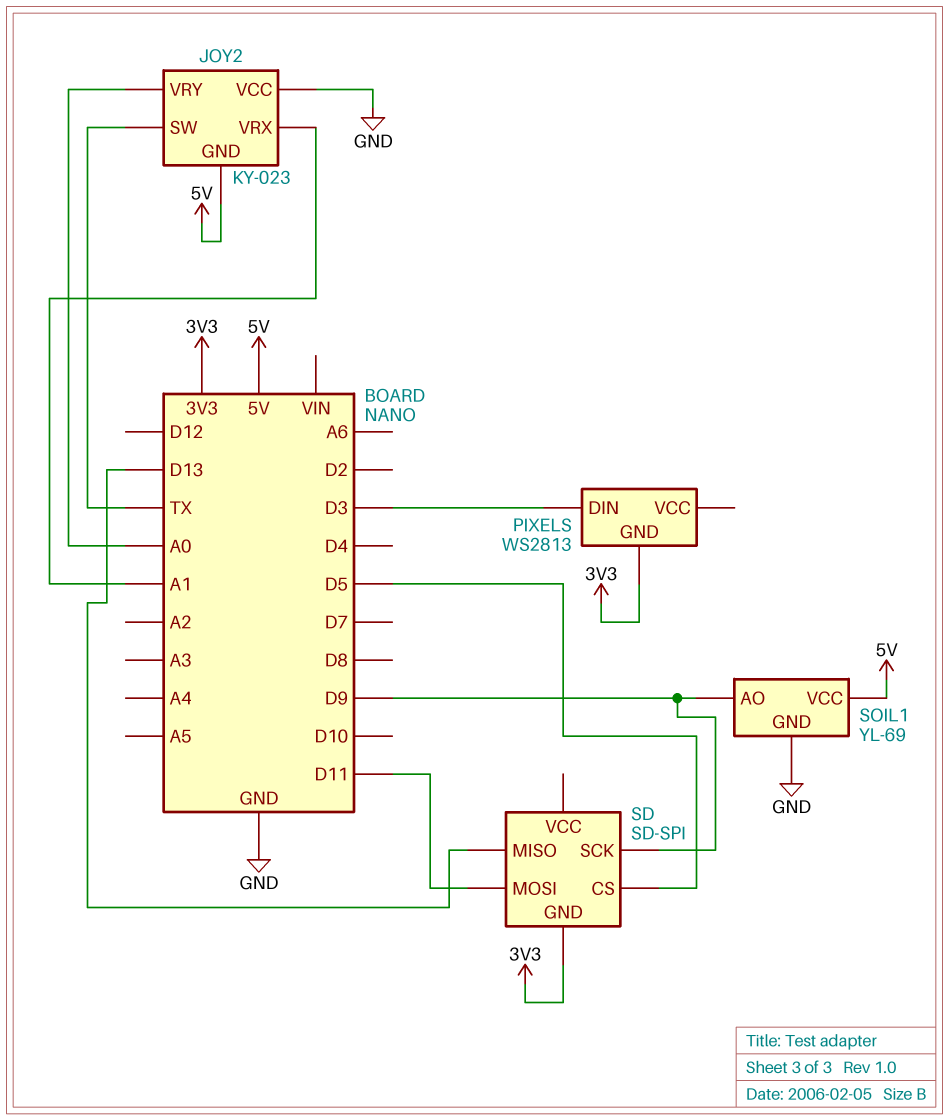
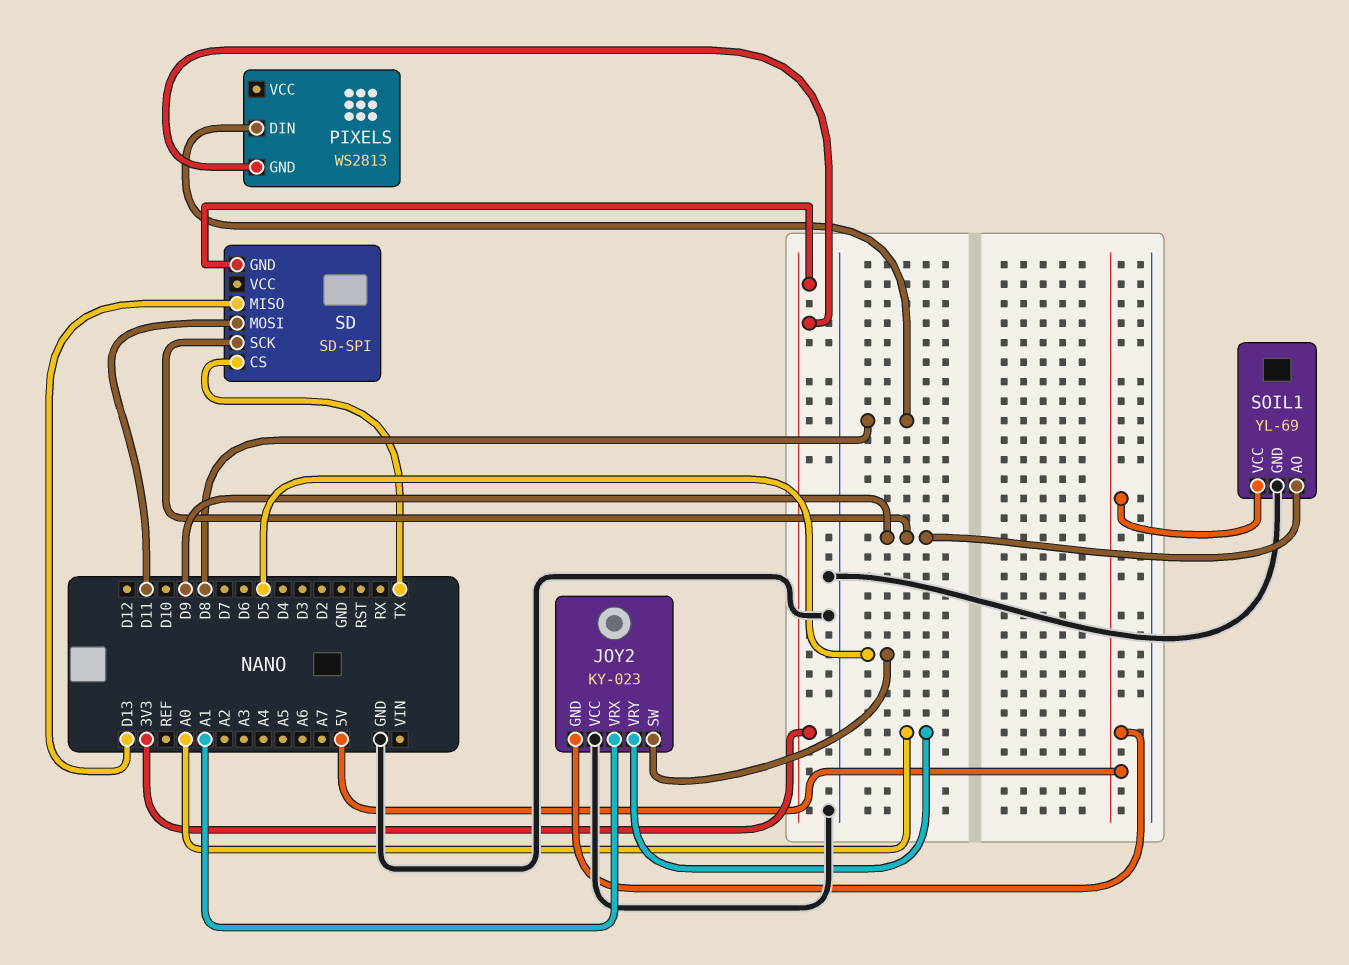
JOY2 pin SW: TX -> D5
PIXELS pin DIN: D3 -> D8
SD pin CS: D5 -> TX

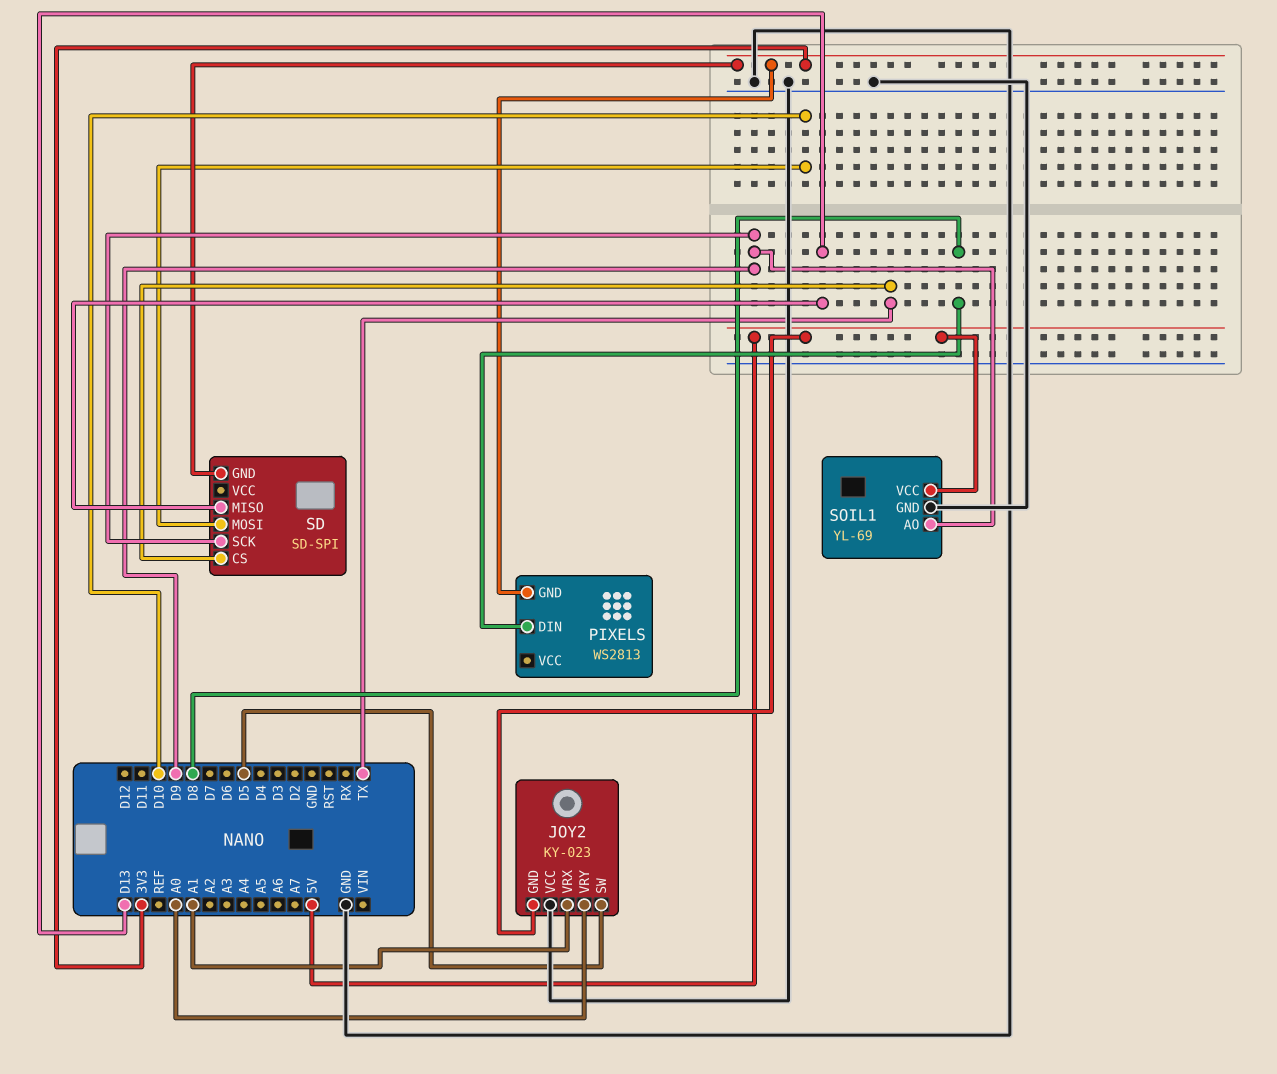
SD pin MOSI: D11 -> D10

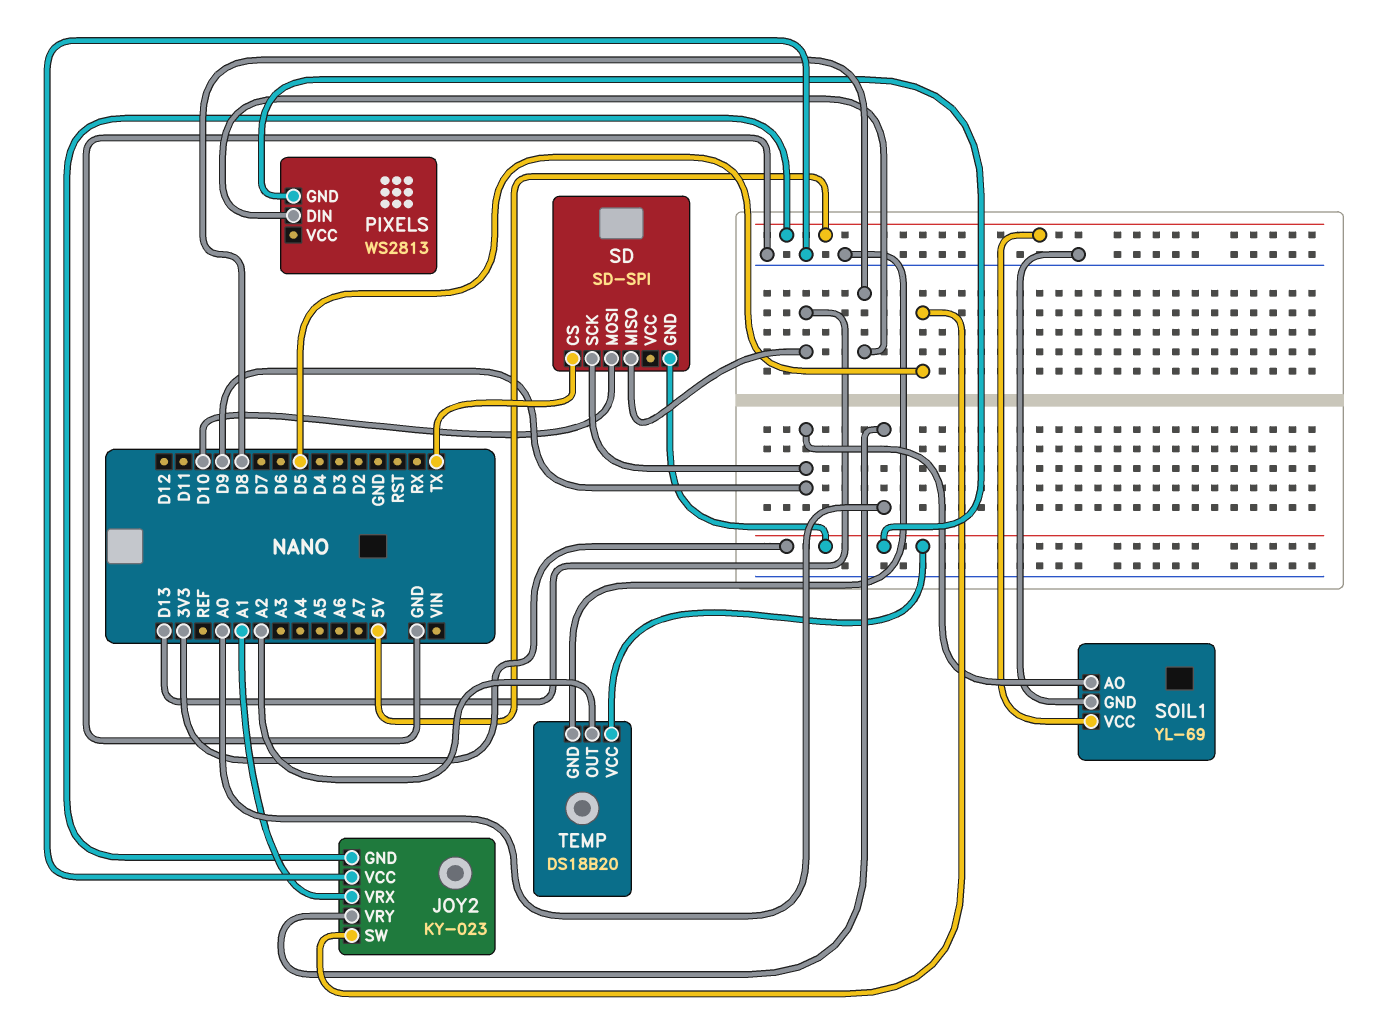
TEMP: none -> DS18B20
TEMP pin GND: none -> GND
TEMP pin OUT: none -> A2
TEMP pin VCC: none -> 3V3

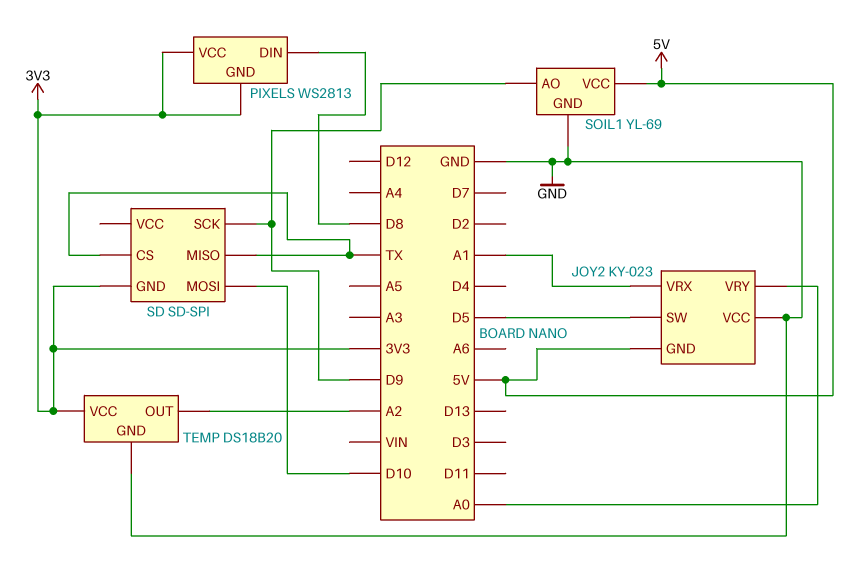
PIXELS pin VCC: none -> 3V3
SD pin MISO: D13 -> TX

